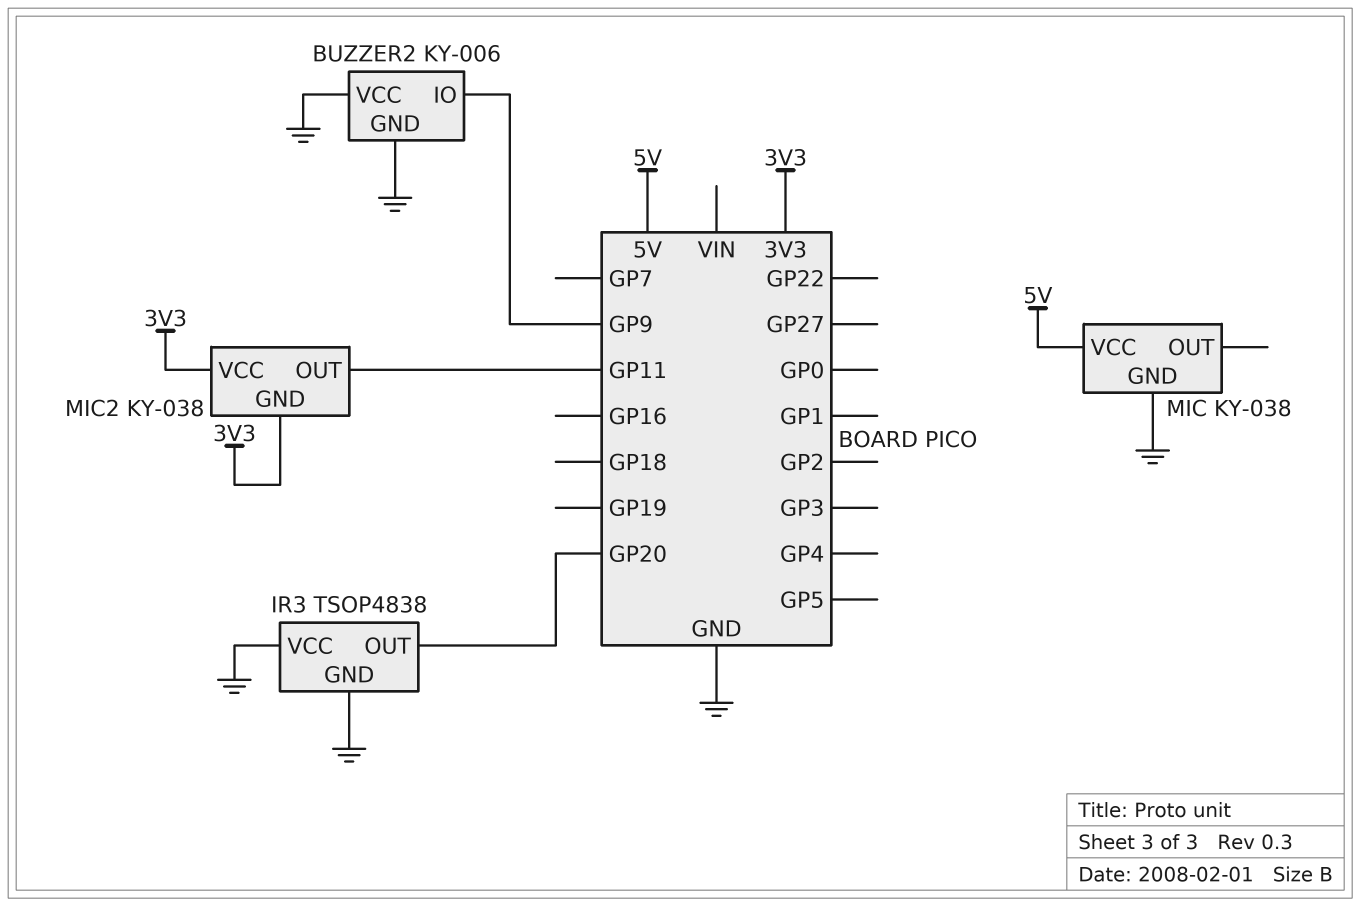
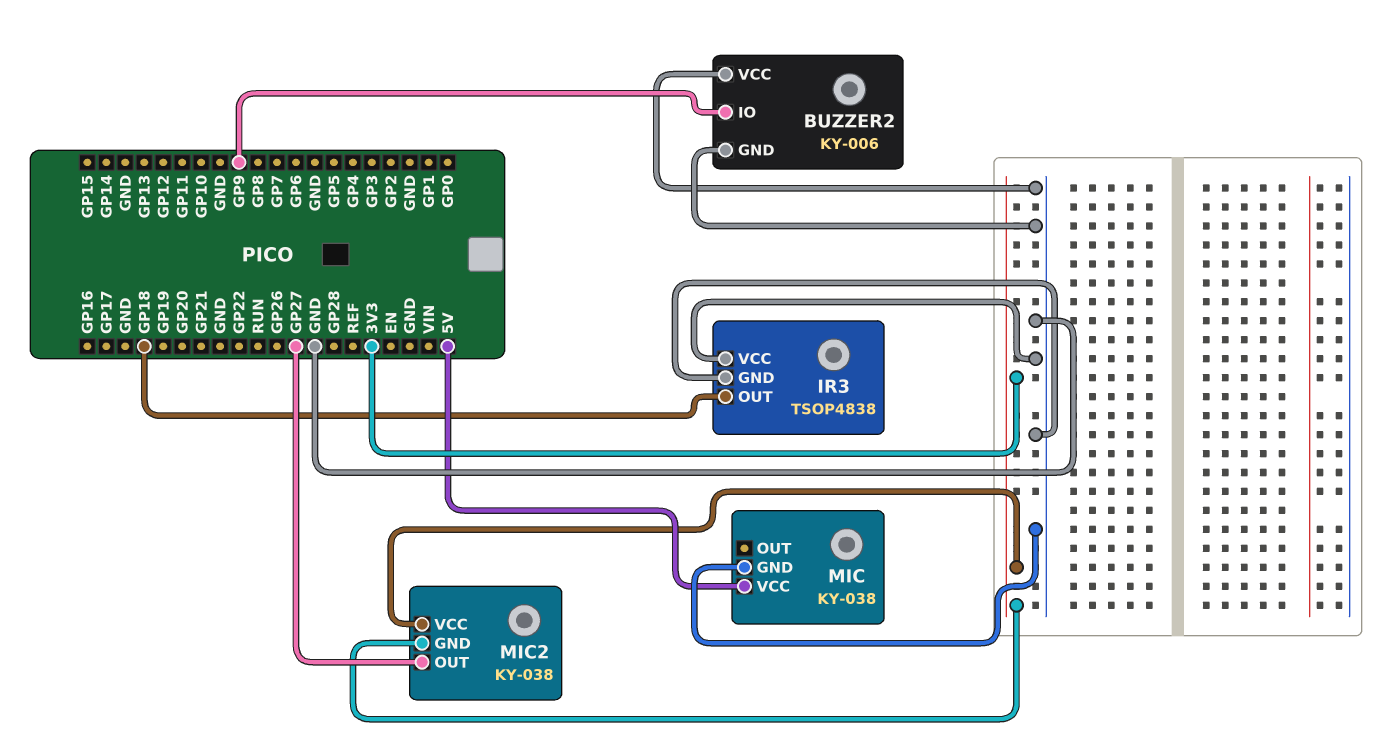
IR3 pin OUT: GP20 -> GP18
MIC2 pin OUT: GP11 -> GP27

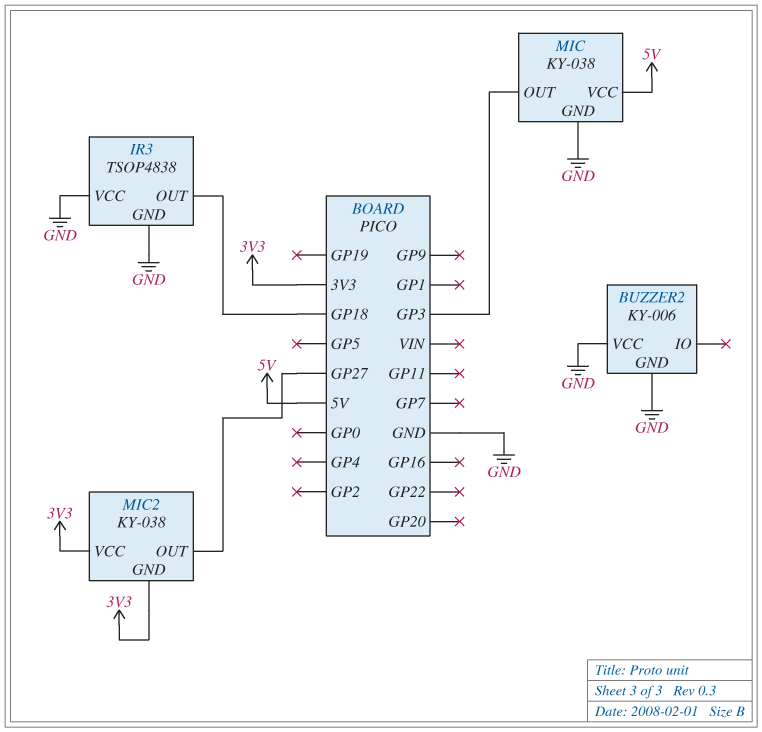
BUZZER2 pin IO: GP9 -> none
MIC pin OUT: none -> GP3

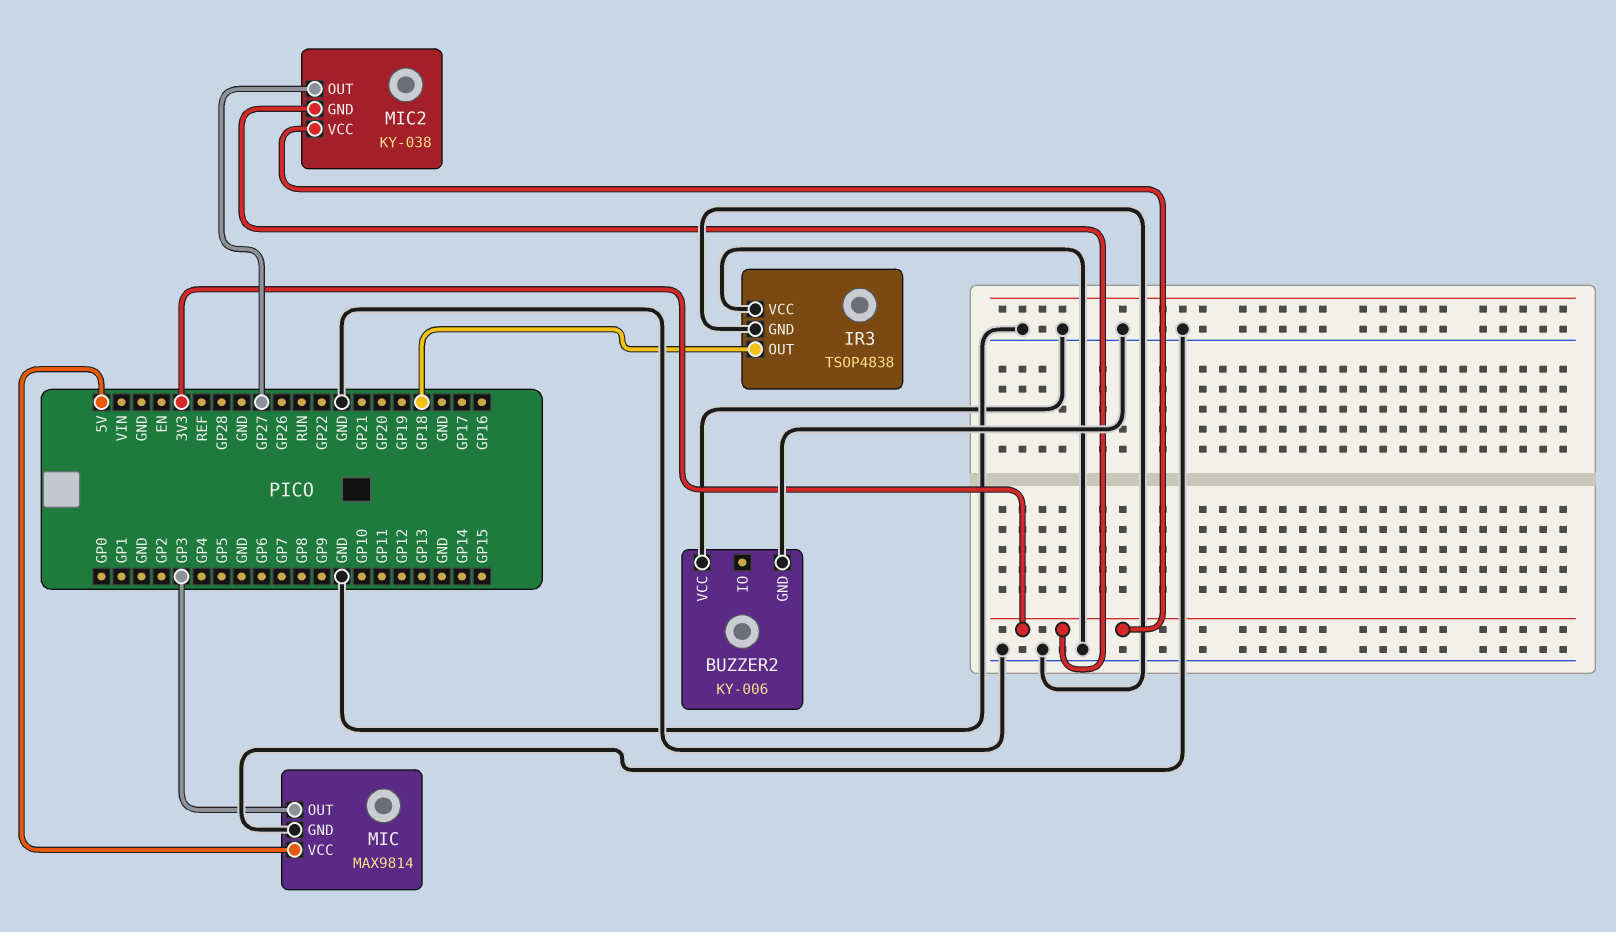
MIC: KY-038 -> MAX9814

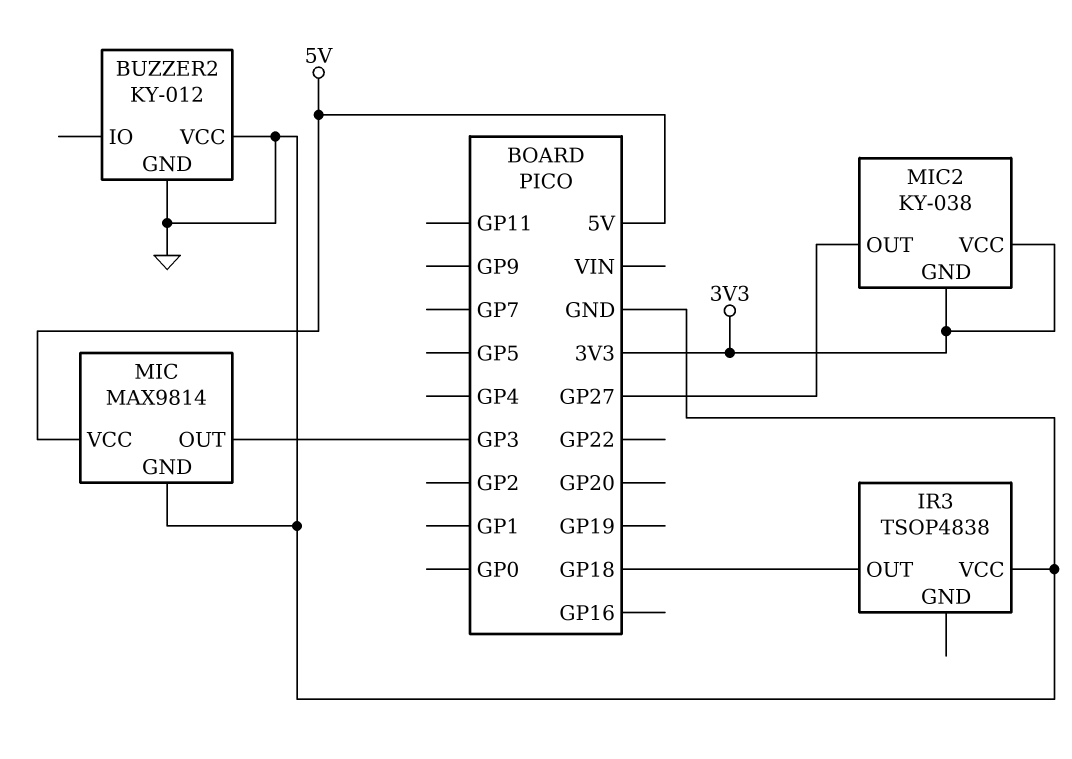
BUZZER2: KY-006 -> KY-012
IR3 pin GND: GND -> none

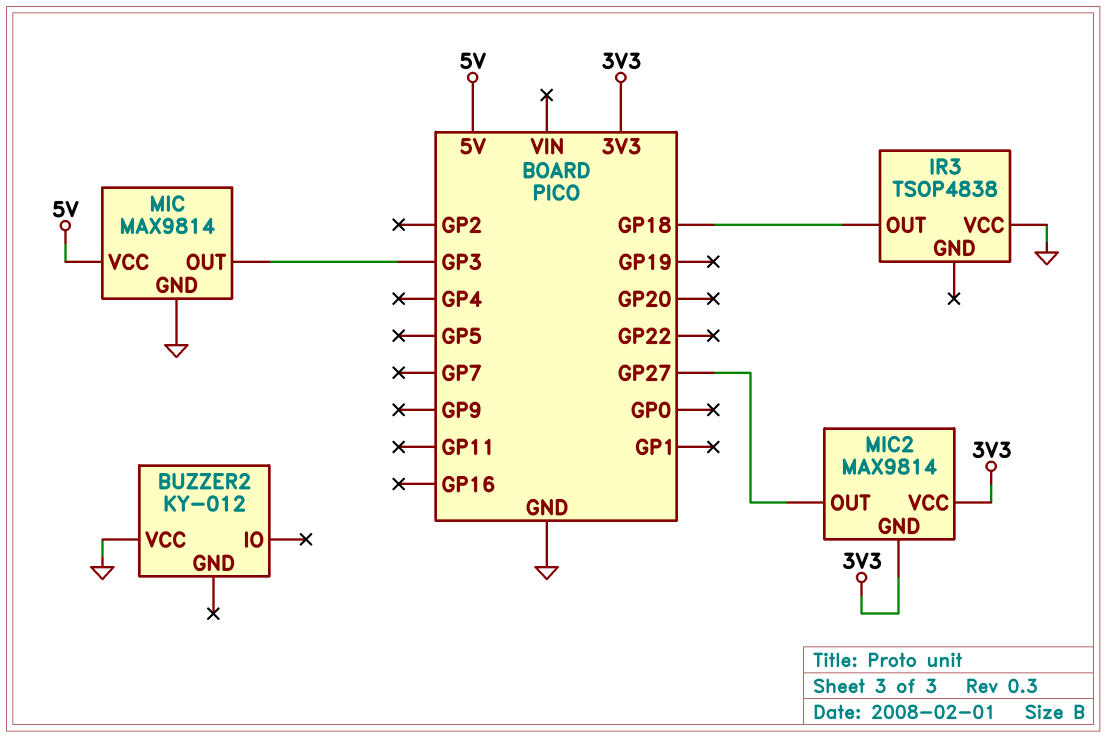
BUZZER2 pin GND: GND -> none
MIC2: KY-038 -> MAX9814

